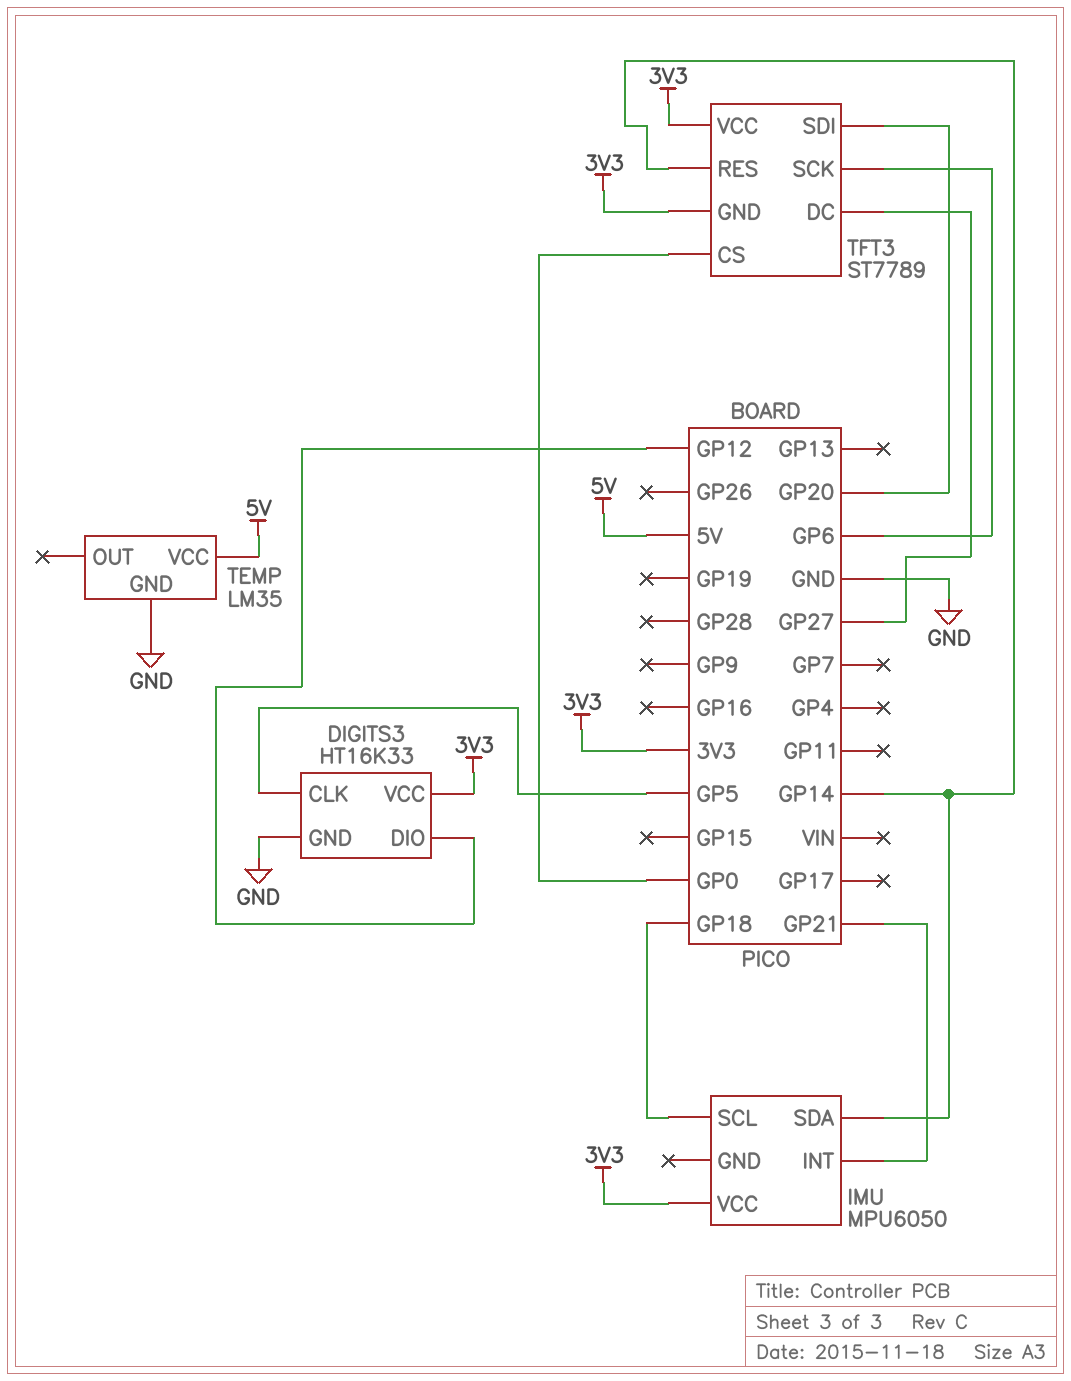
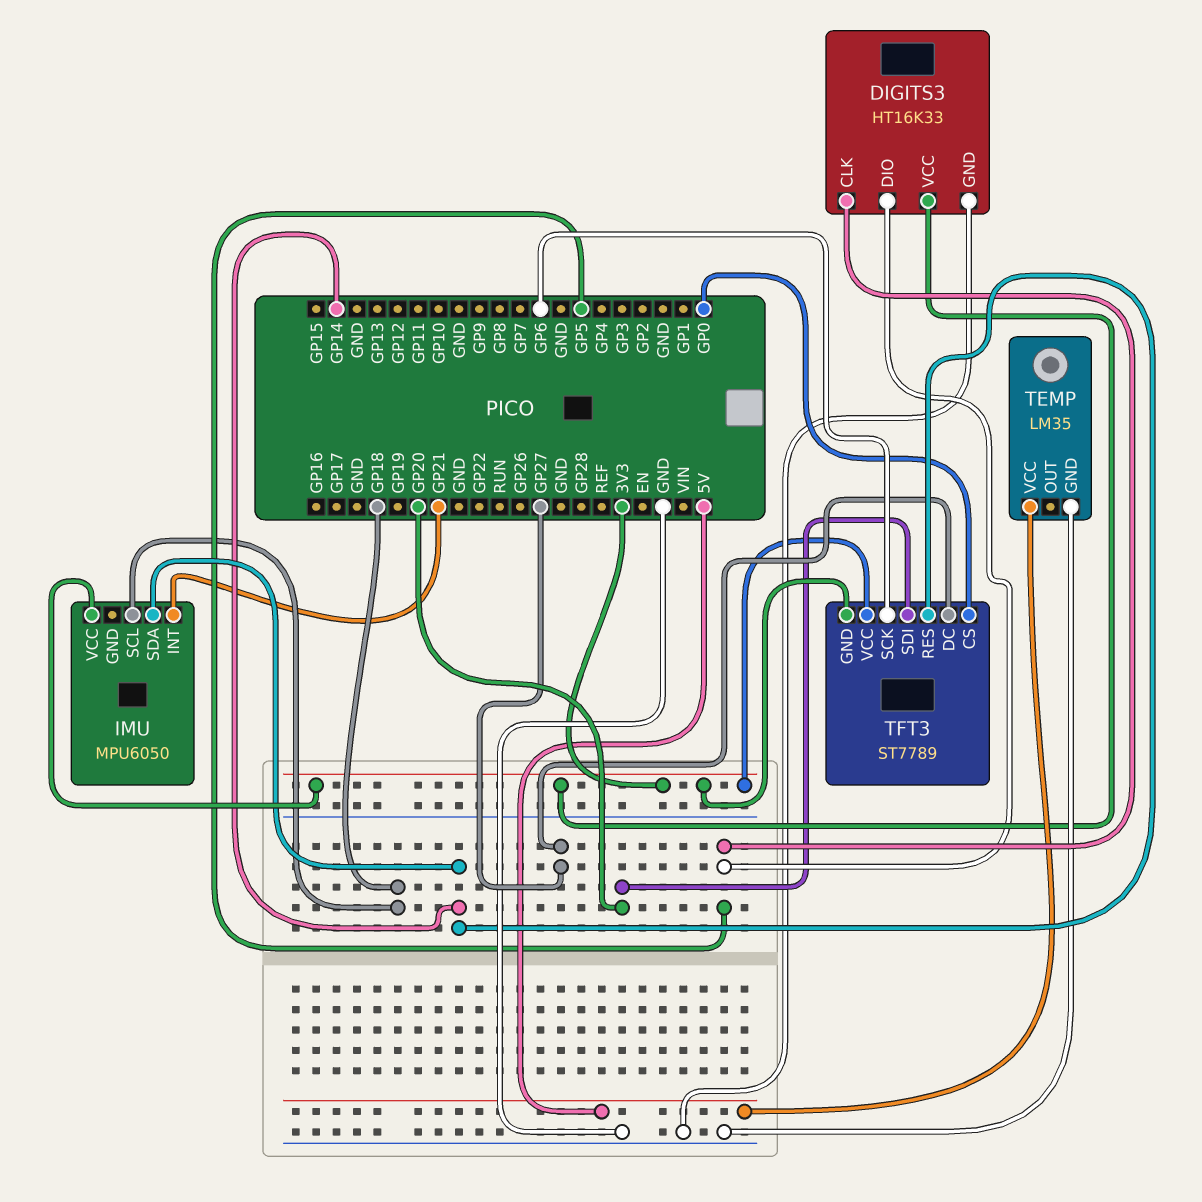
DIGITS3 pin DIO: GP12 -> GP5

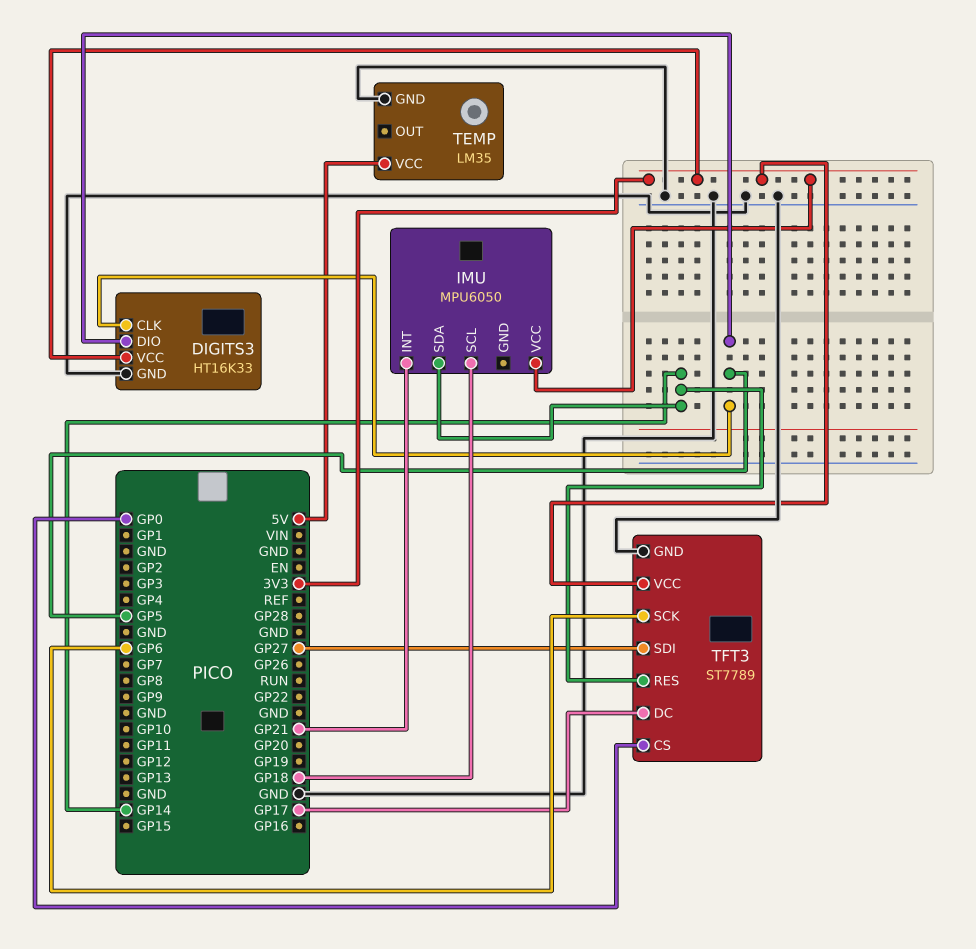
TFT3 pin DC: GP27 -> GP17
TFT3 pin GND: 3V3 -> GND
TFT3 pin SDI: GP20 -> GP27

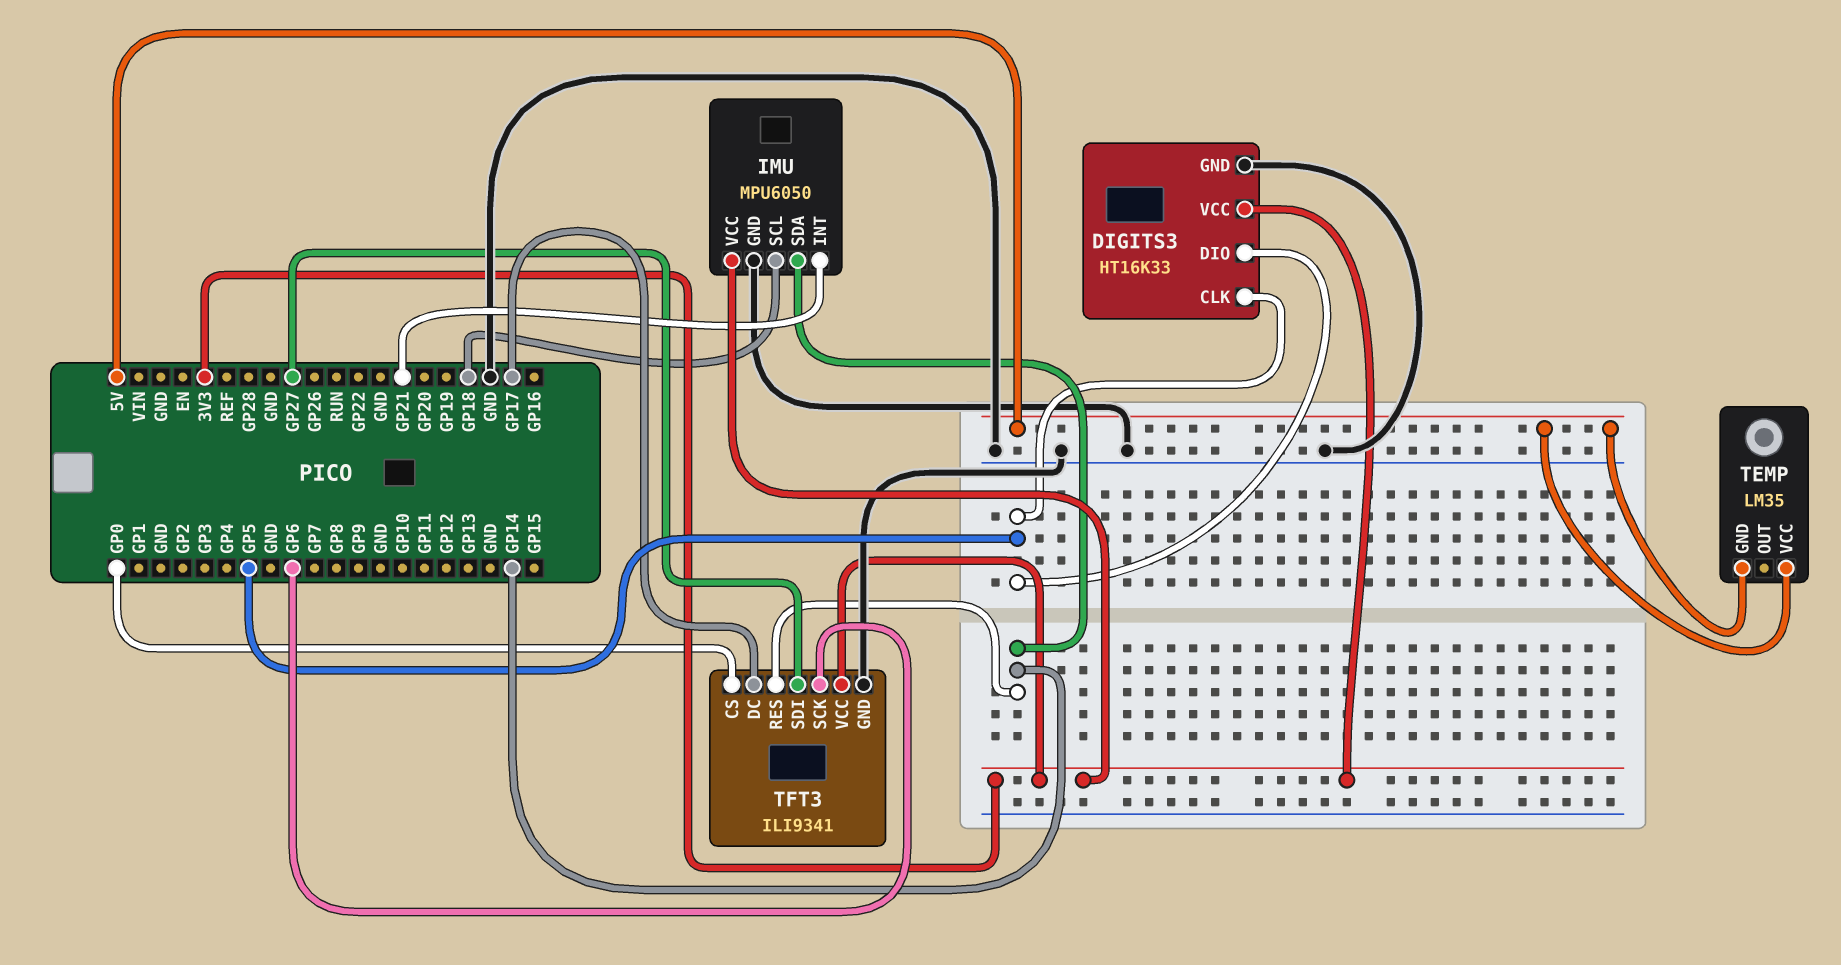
IMU pin GND: none -> GND
TEMP pin GND: GND -> 5V
TFT3: ST7789 -> ILI9341

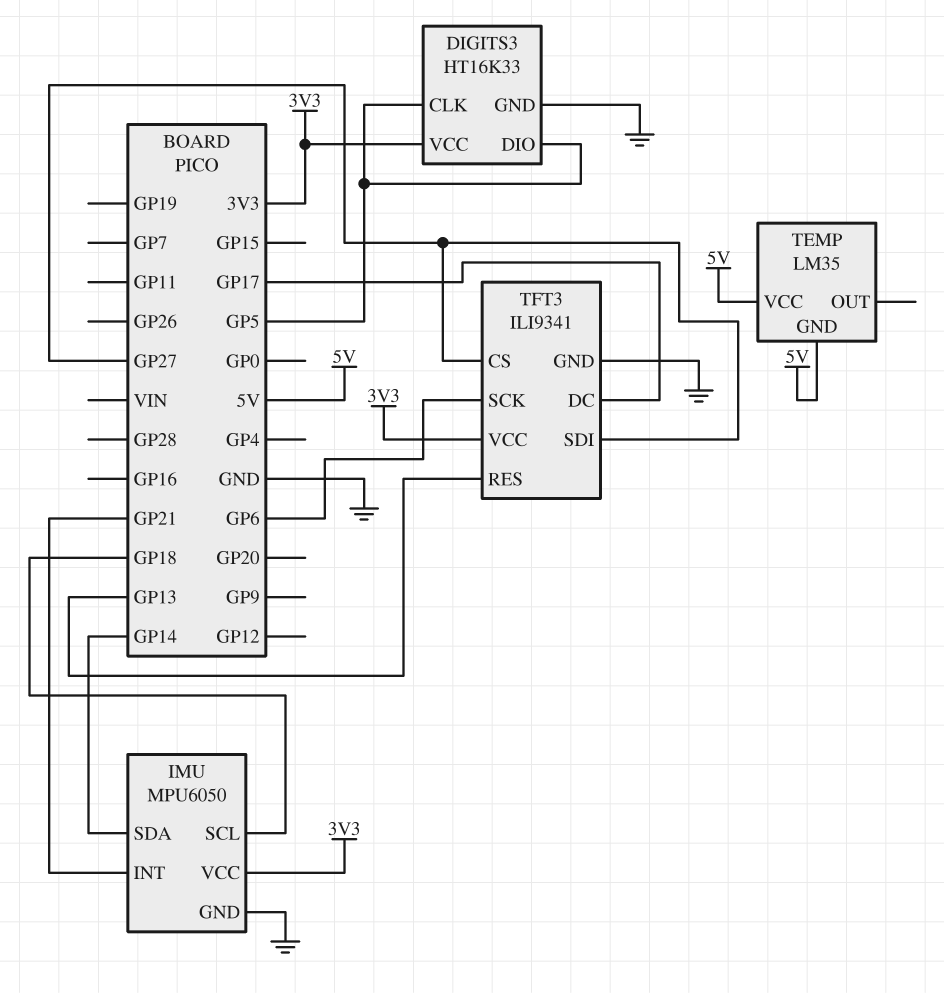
TFT3 pin CS: GP0 -> GP27
TFT3 pin RES: GP14 -> GP13

